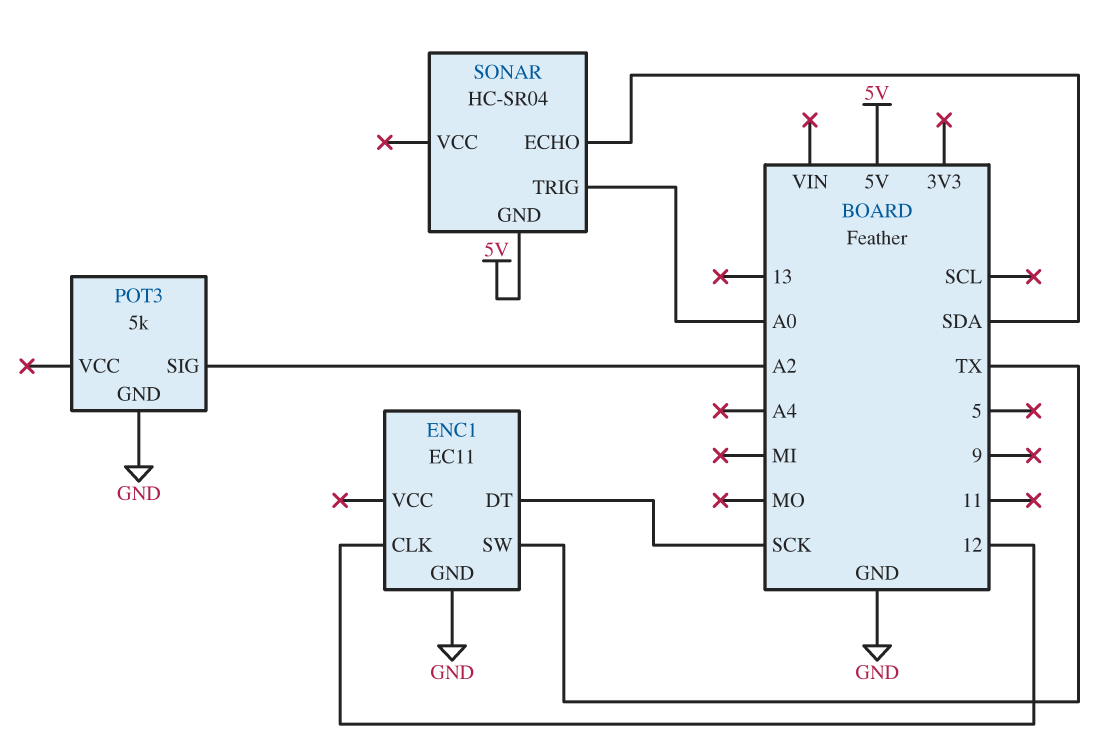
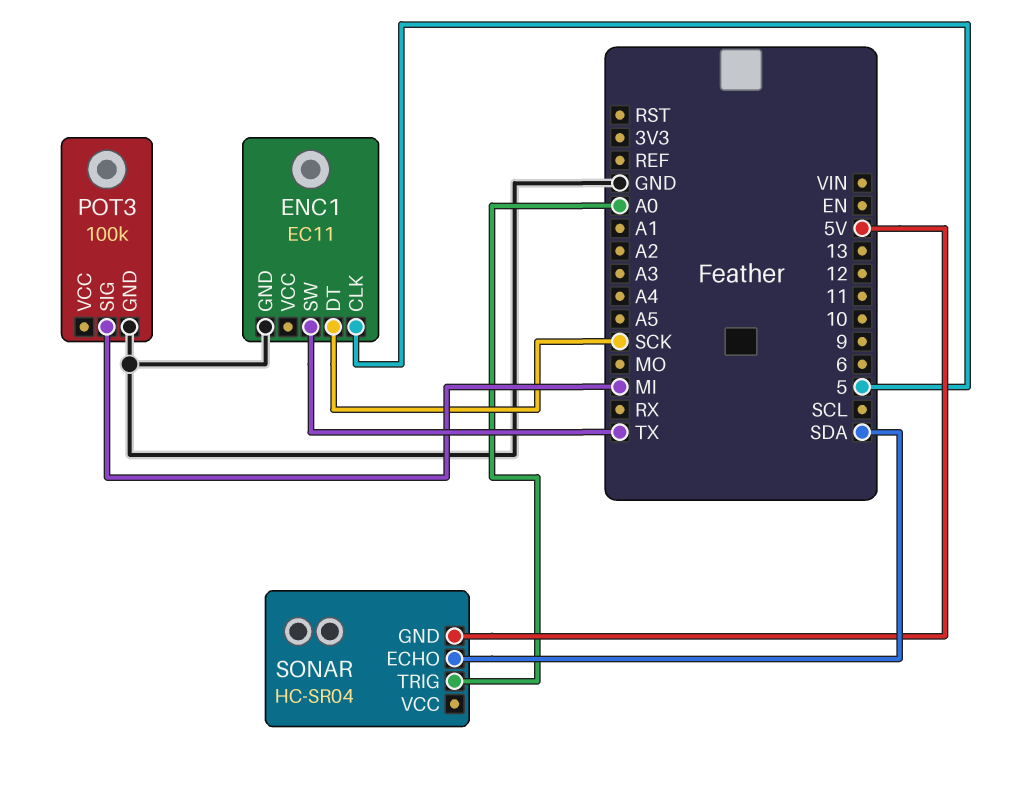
ENC1 pin CLK: 12 -> 5
POT3: 5k -> 100k
POT3 pin SIG: A2 -> MI

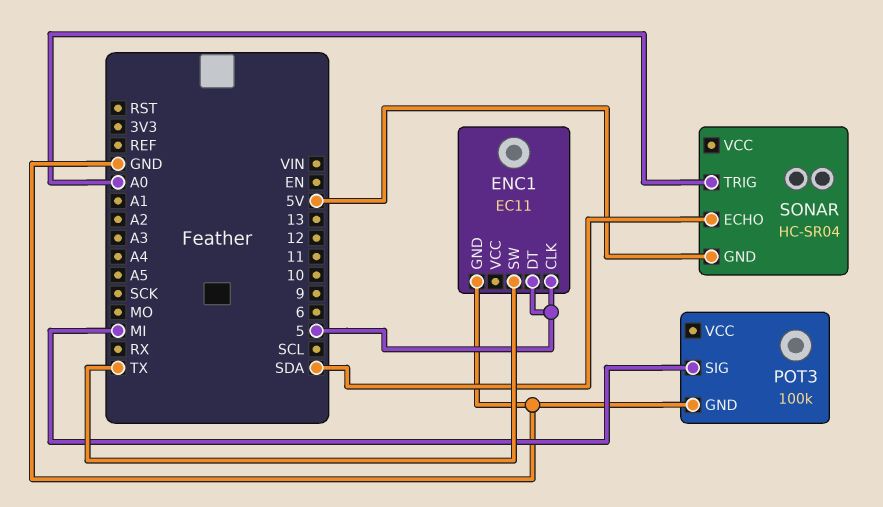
ENC1 pin DT: SCK -> 5

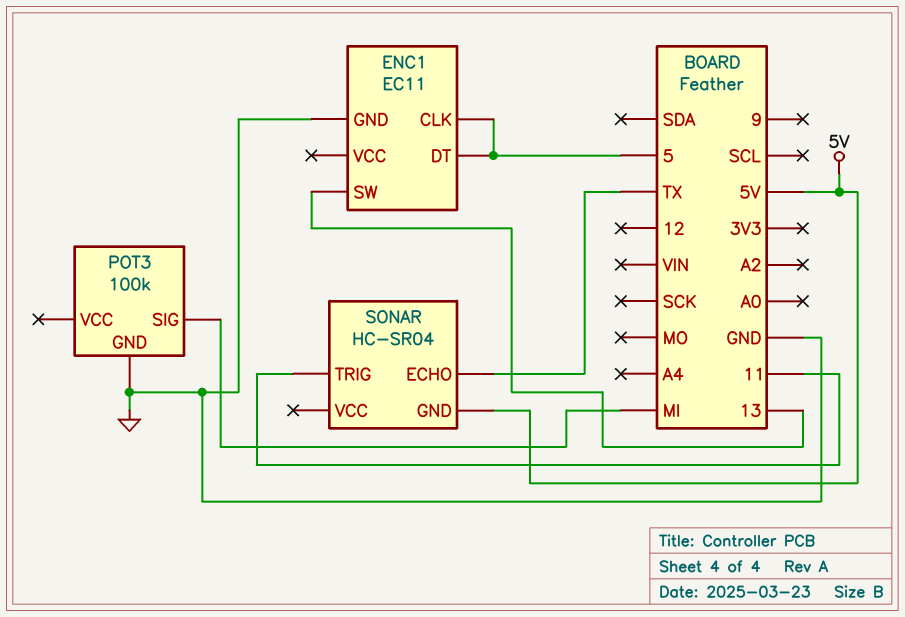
ENC1 pin SW: TX -> 13
SONAR pin ECHO: SDA -> TX
SONAR pin TRIG: A0 -> 11

